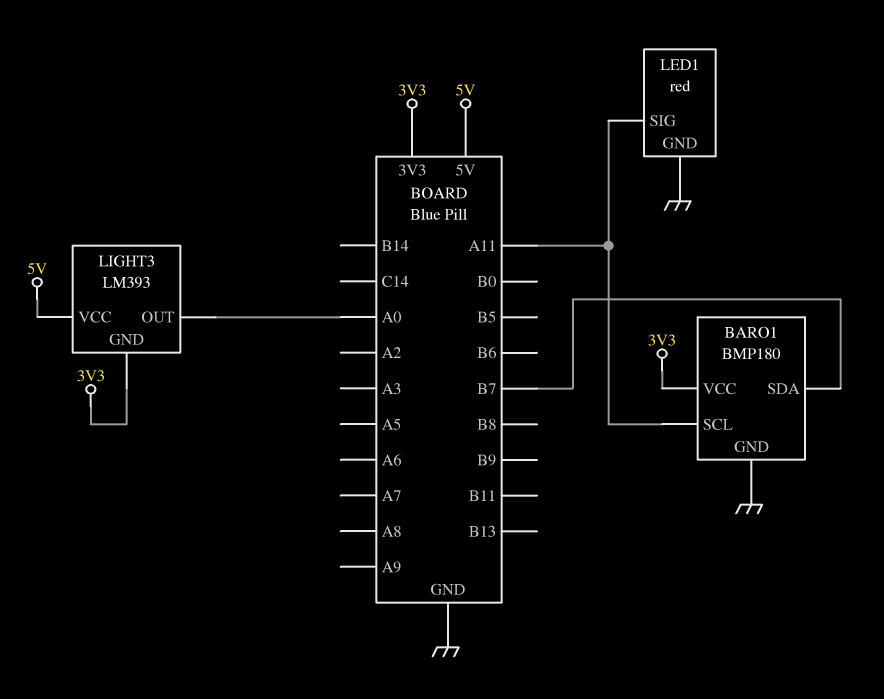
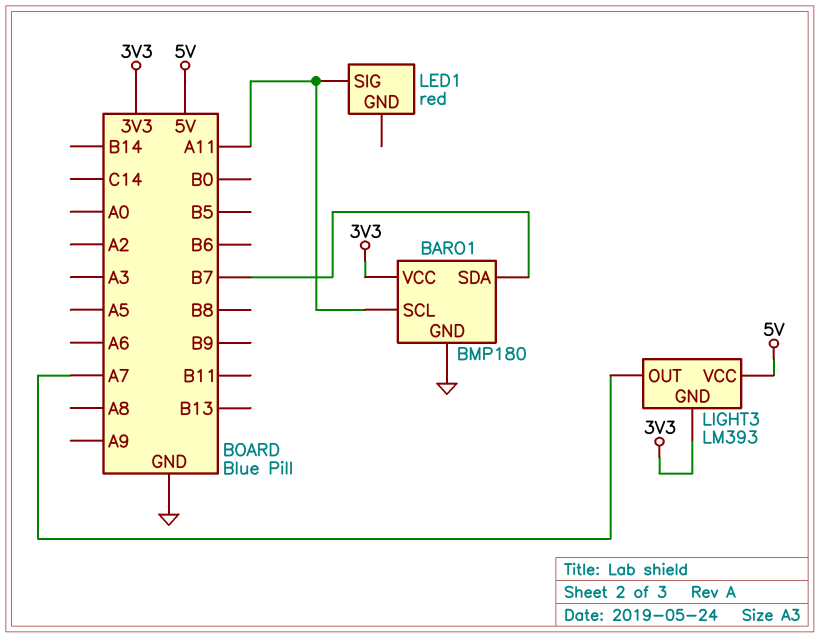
LED1 pin GND: GND -> none
LIGHT3 pin OUT: A0 -> A7

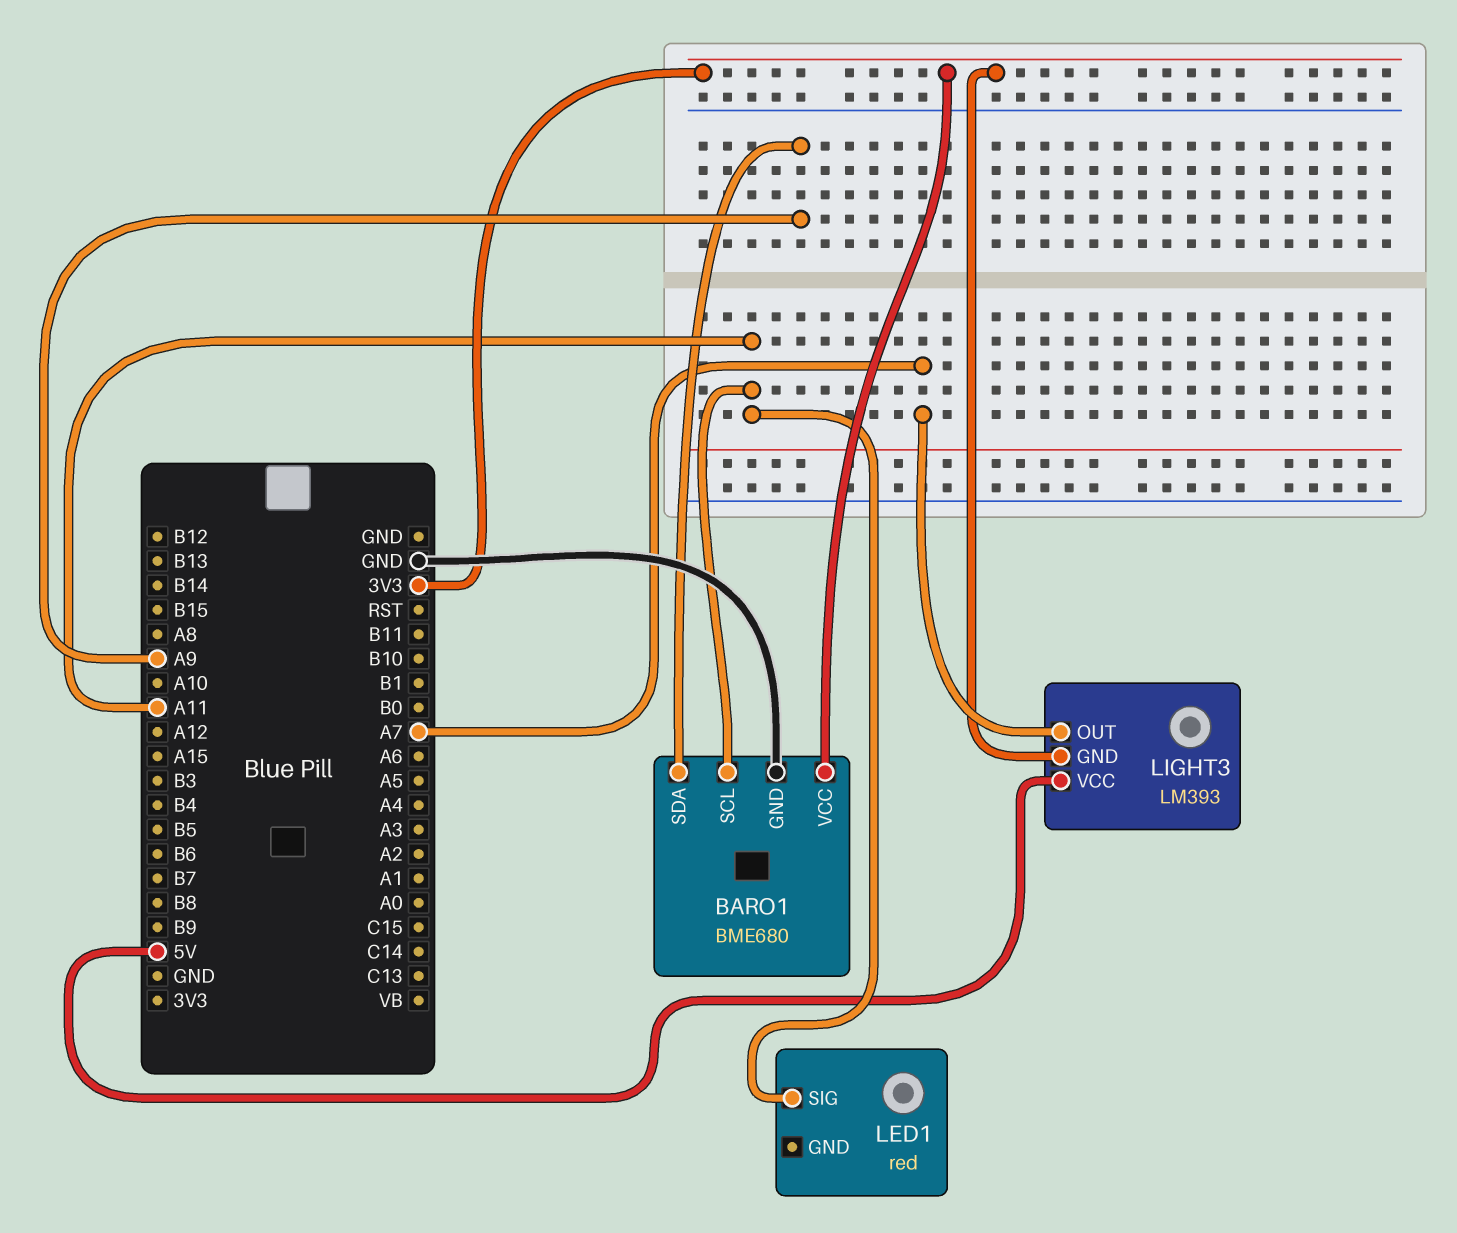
BARO1: BMP180 -> BME680
BARO1 pin SDA: B7 -> A9

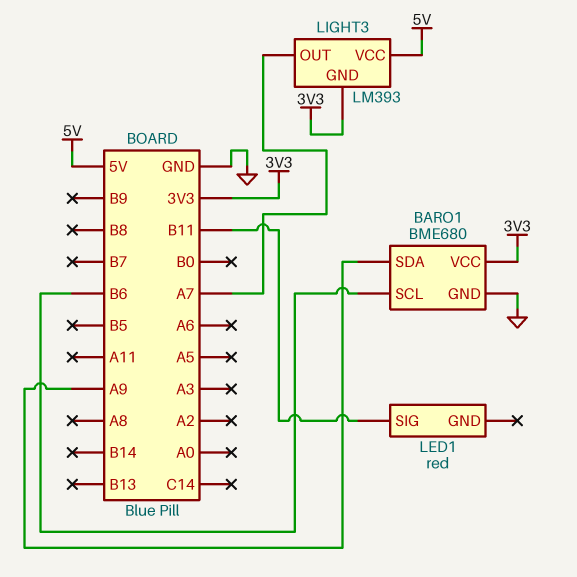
BARO1 pin SCL: A11 -> B6
LED1 pin SIG: A11 -> B11

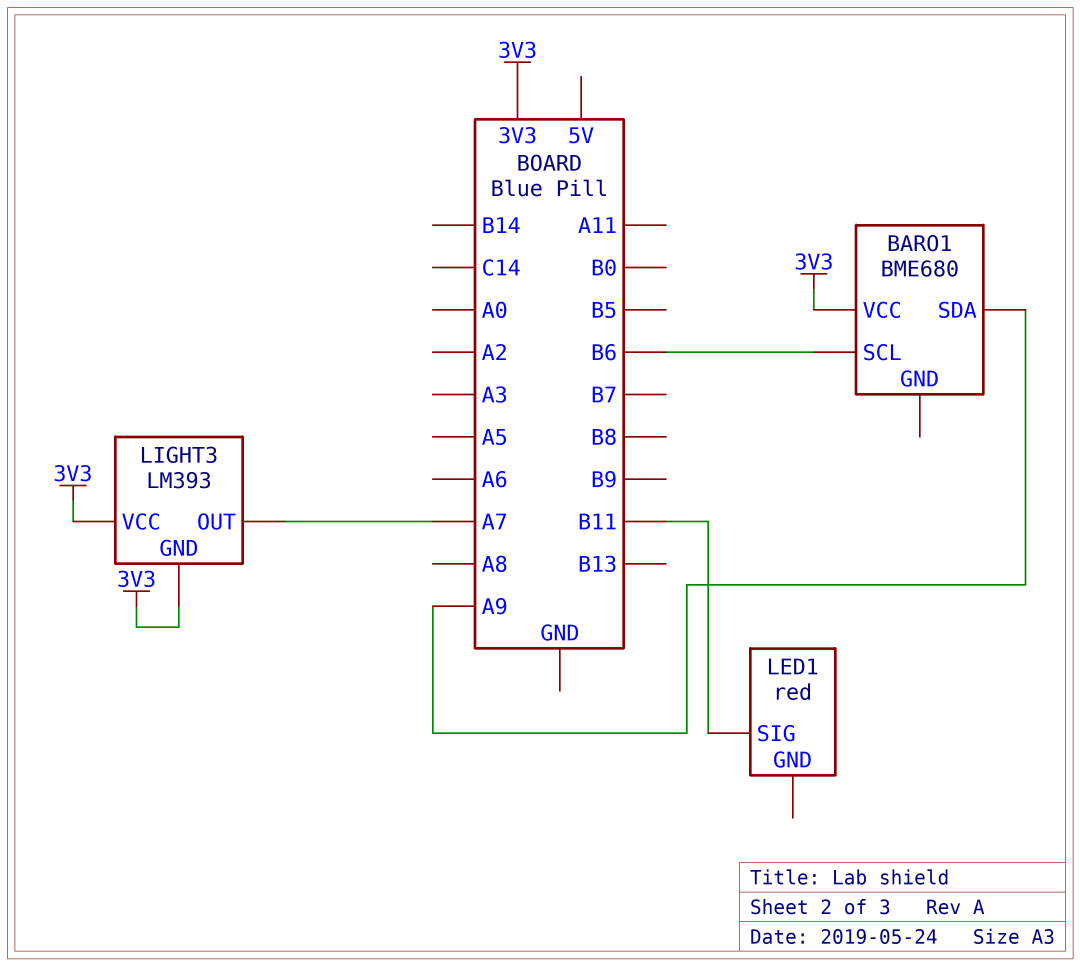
BARO1 pin GND: GND -> none
LIGHT3 pin VCC: 5V -> 3V3

